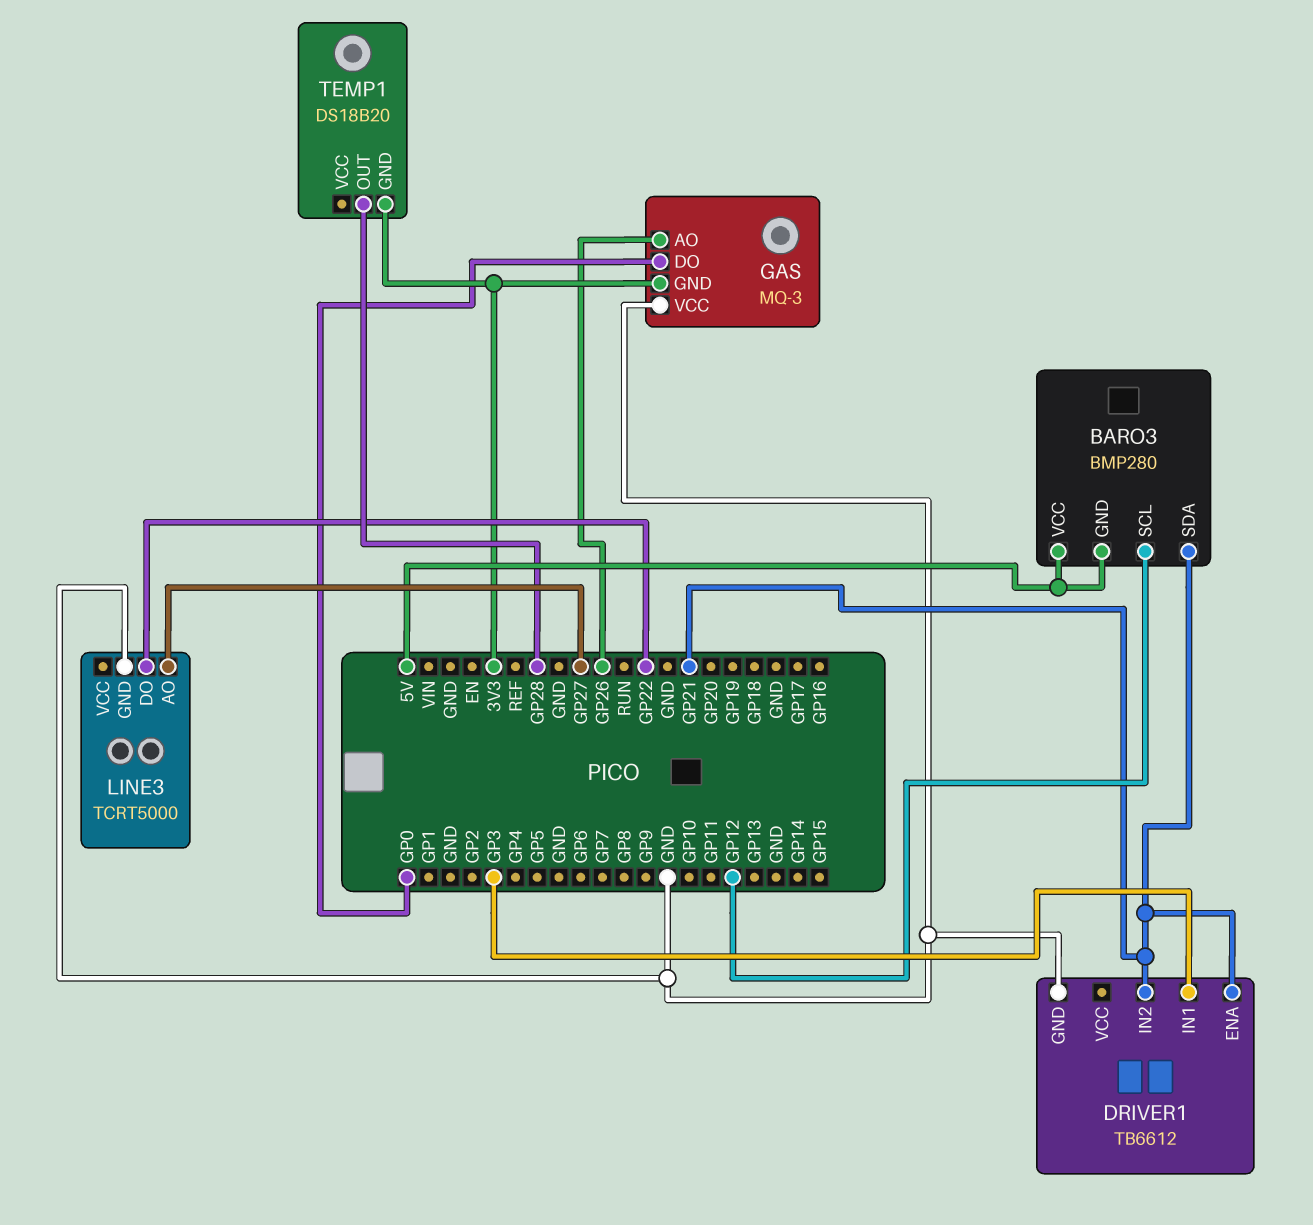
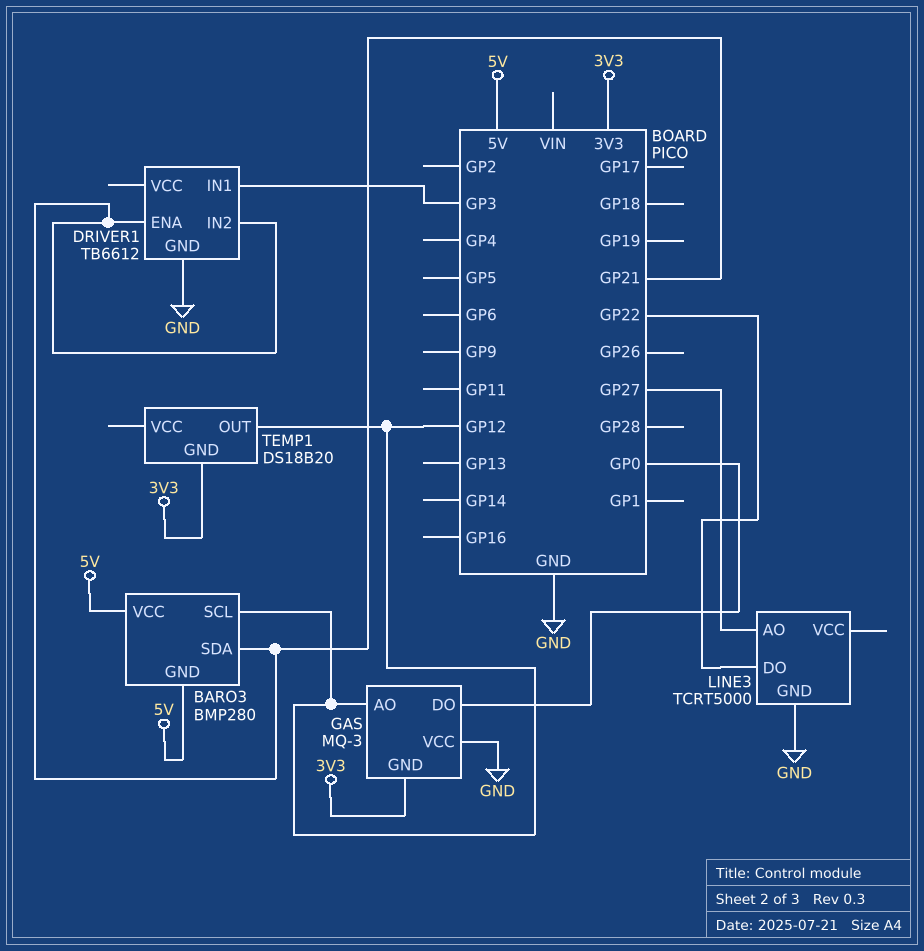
GAS pin AO: GP26 -> GP12
TEMP1 pin OUT: GP28 -> GP12

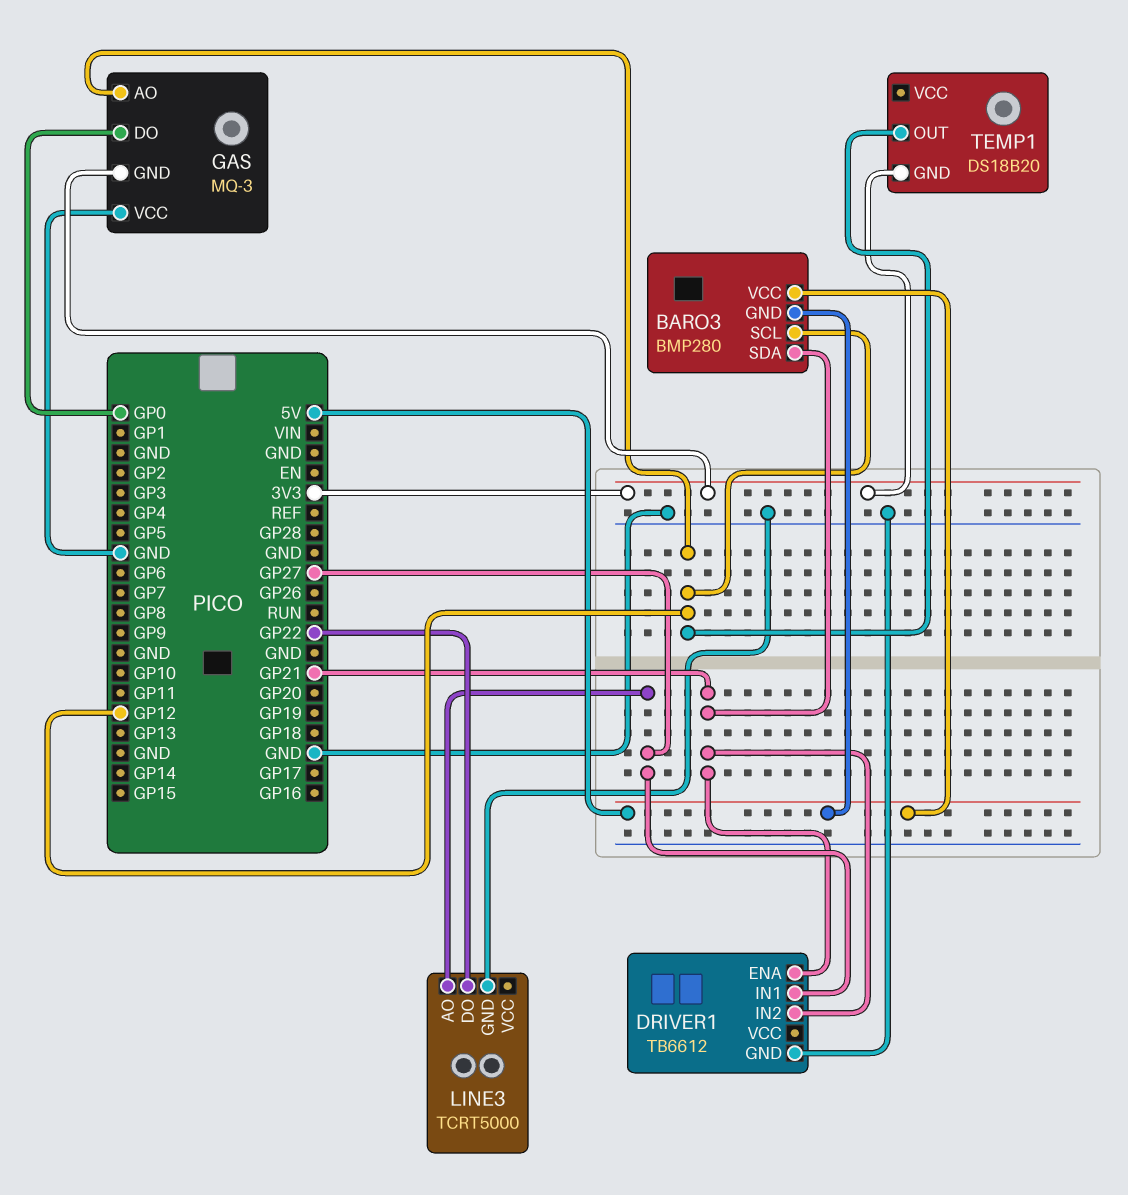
DRIVER1 pin IN1: GP3 -> GP27

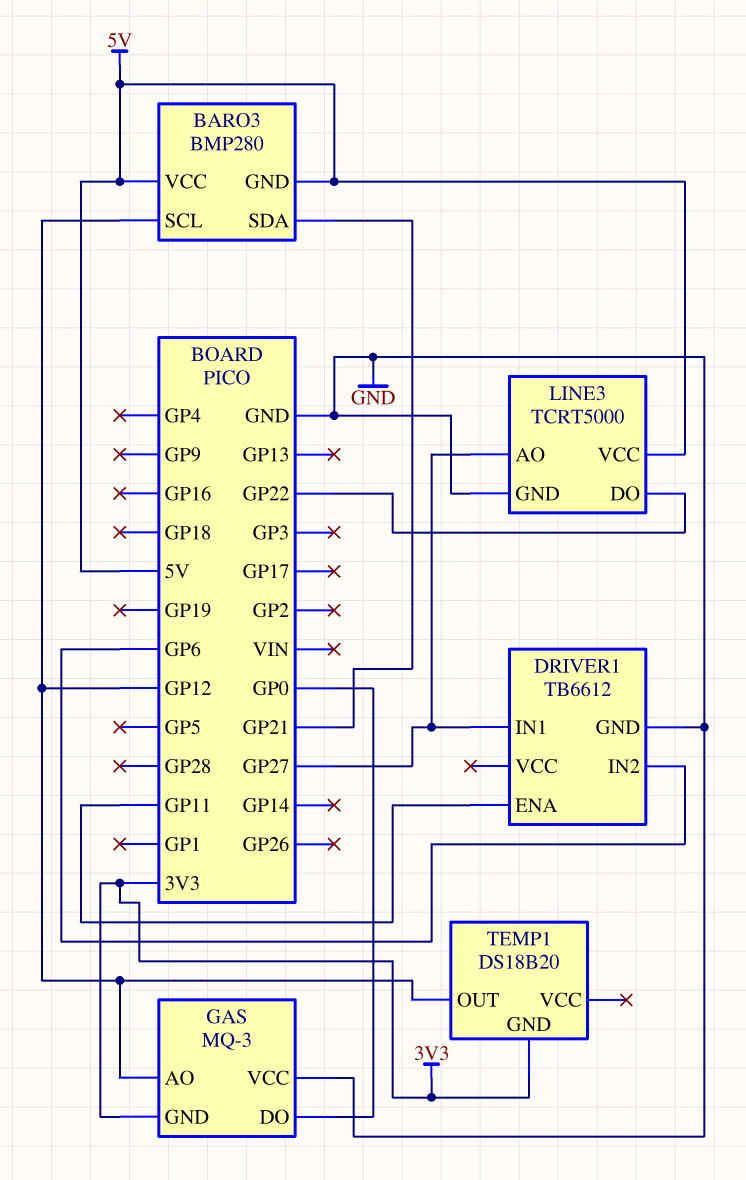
DRIVER1 pin ENA: GP21 -> GP11
DRIVER1 pin IN2: GP21 -> GP6
LINE3 pin VCC: none -> 5V

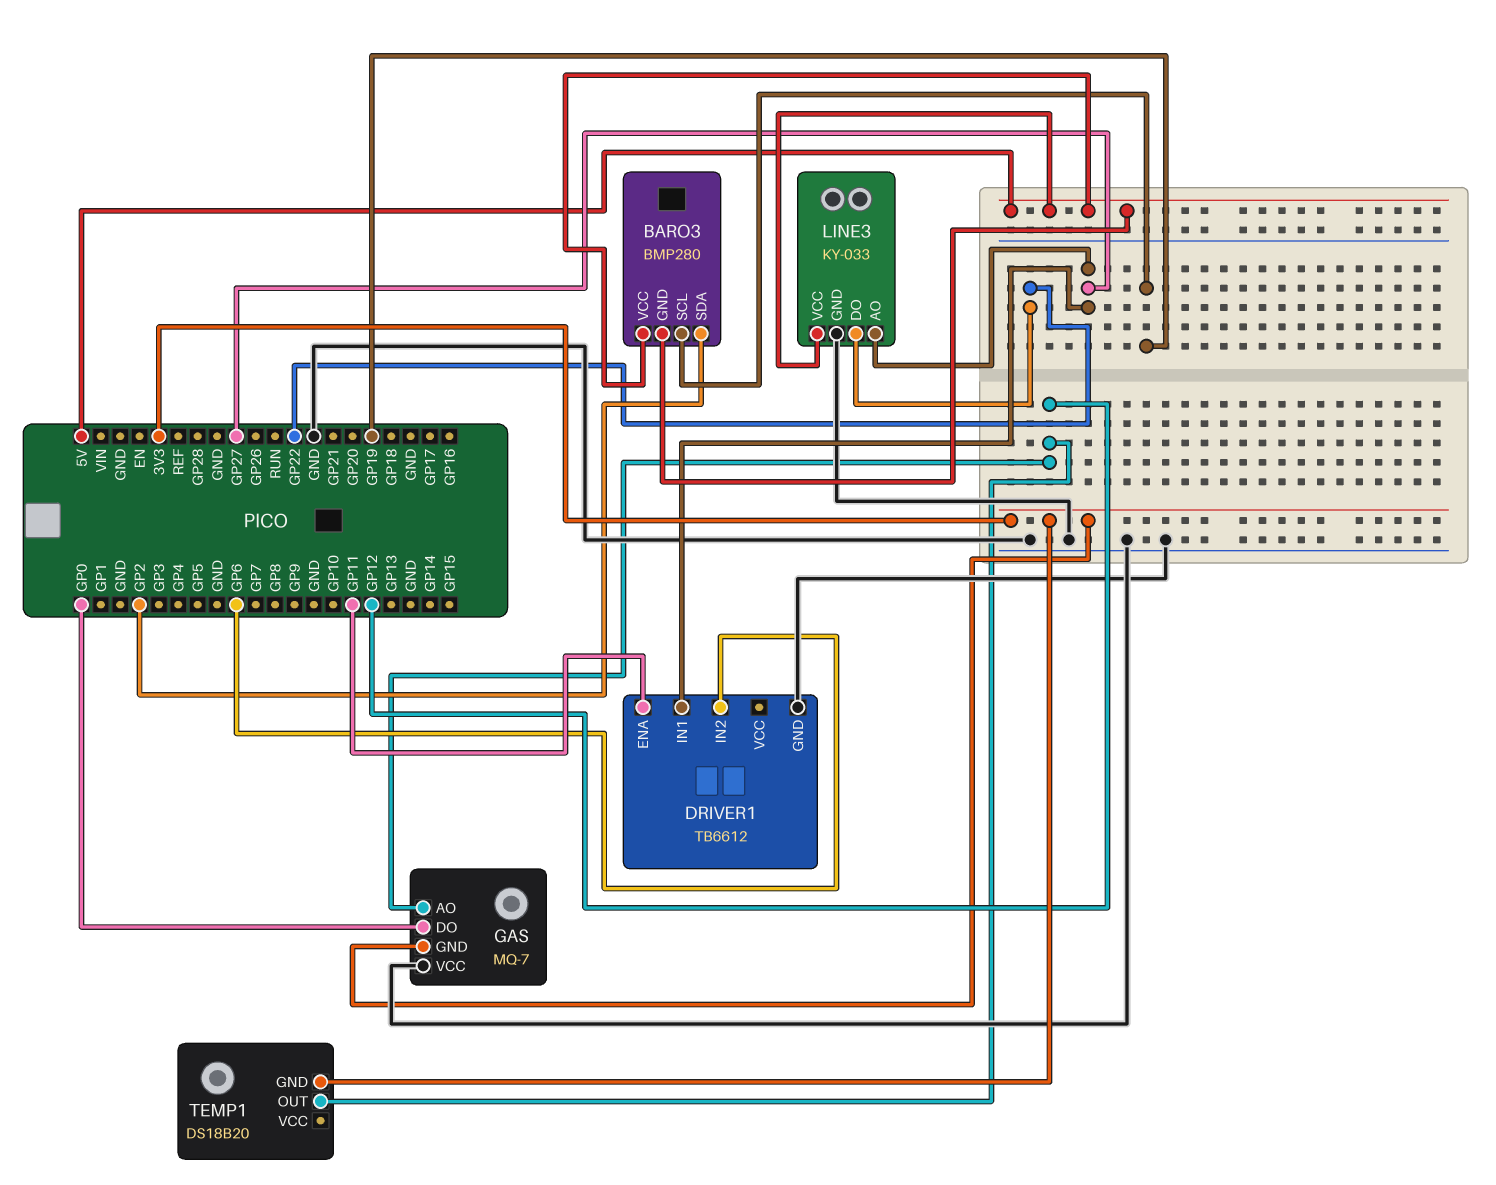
BARO3 pin SCL: GP12 -> GP19
BARO3 pin SDA: GP21 -> GP2
GAS: MQ-3 -> MQ-7
LINE3: TCRT5000 -> KY-033

